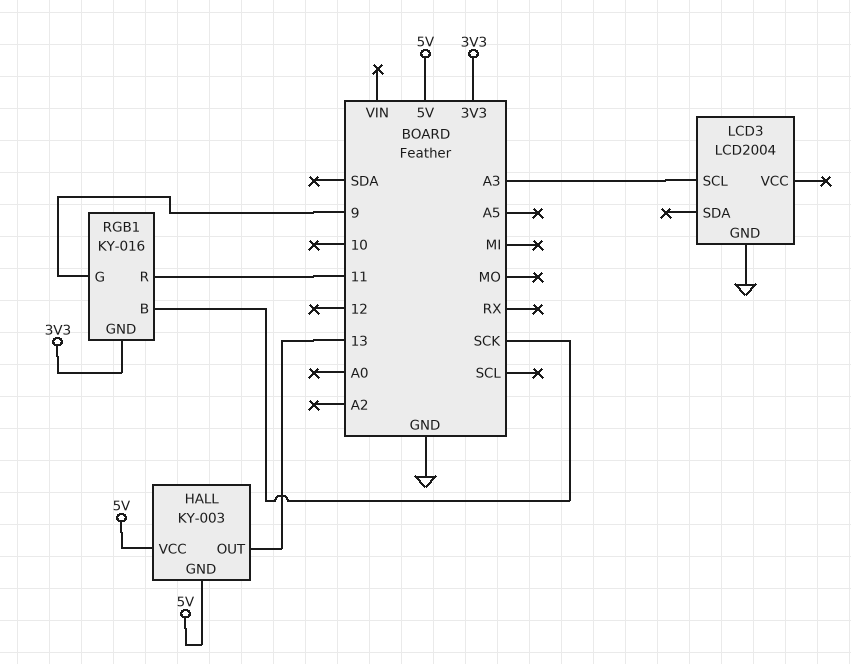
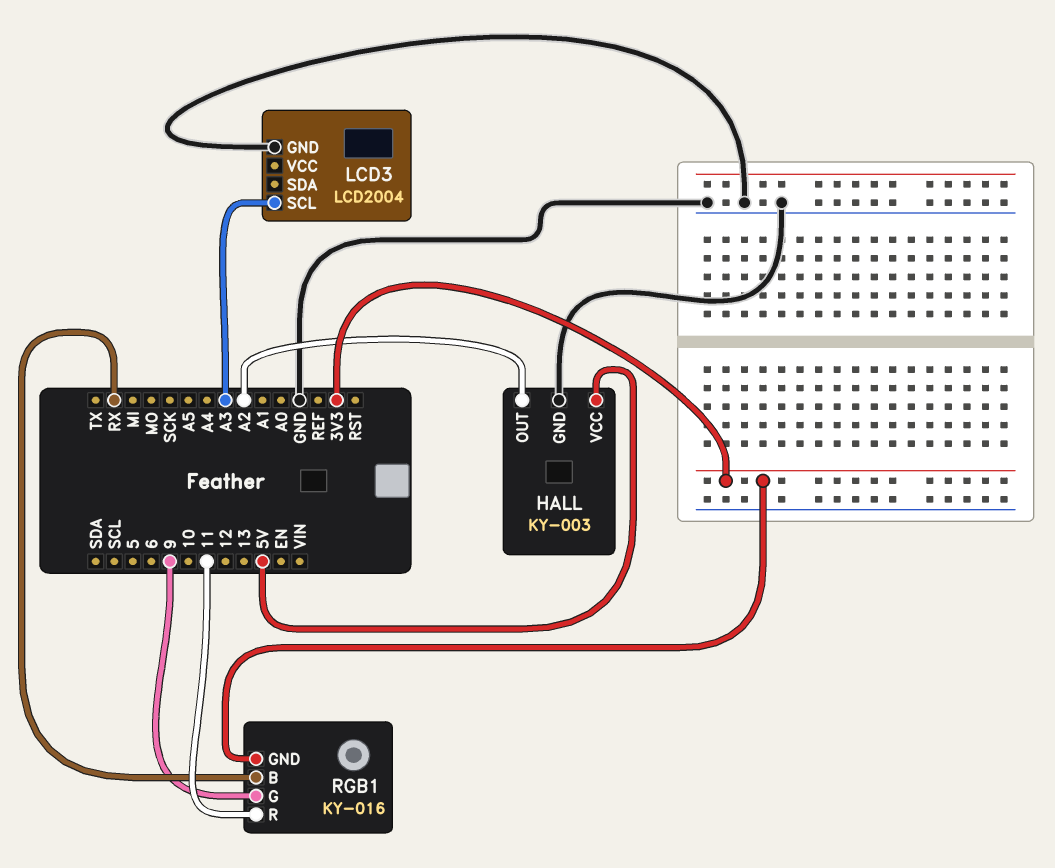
HALL pin GND: 5V -> GND
HALL pin OUT: 13 -> A2
RGB1 pin B: SCK -> RX

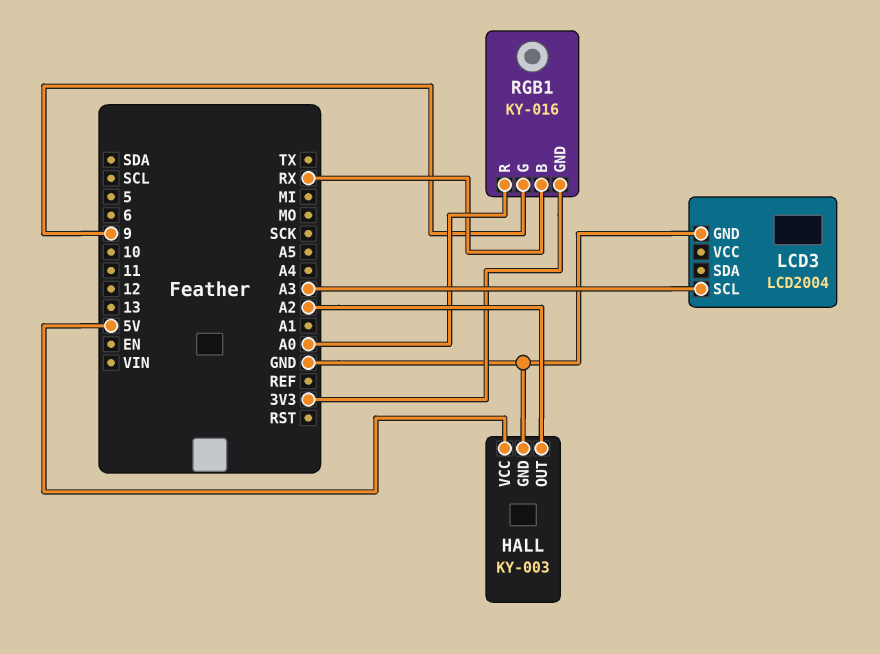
RGB1 pin R: 11 -> A0

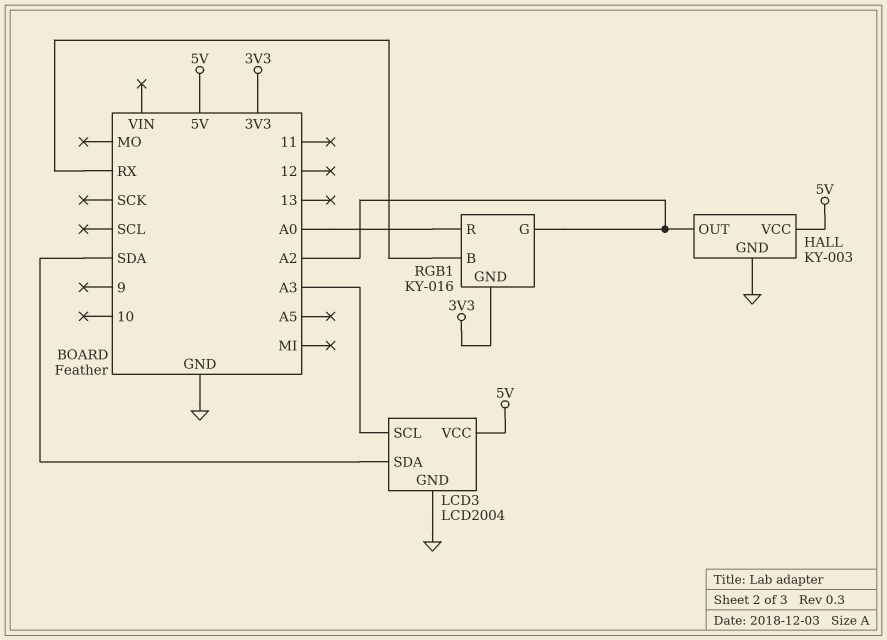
LCD3 pin SDA: none -> SDA
LCD3 pin VCC: none -> 5V
RGB1 pin G: 9 -> A2

